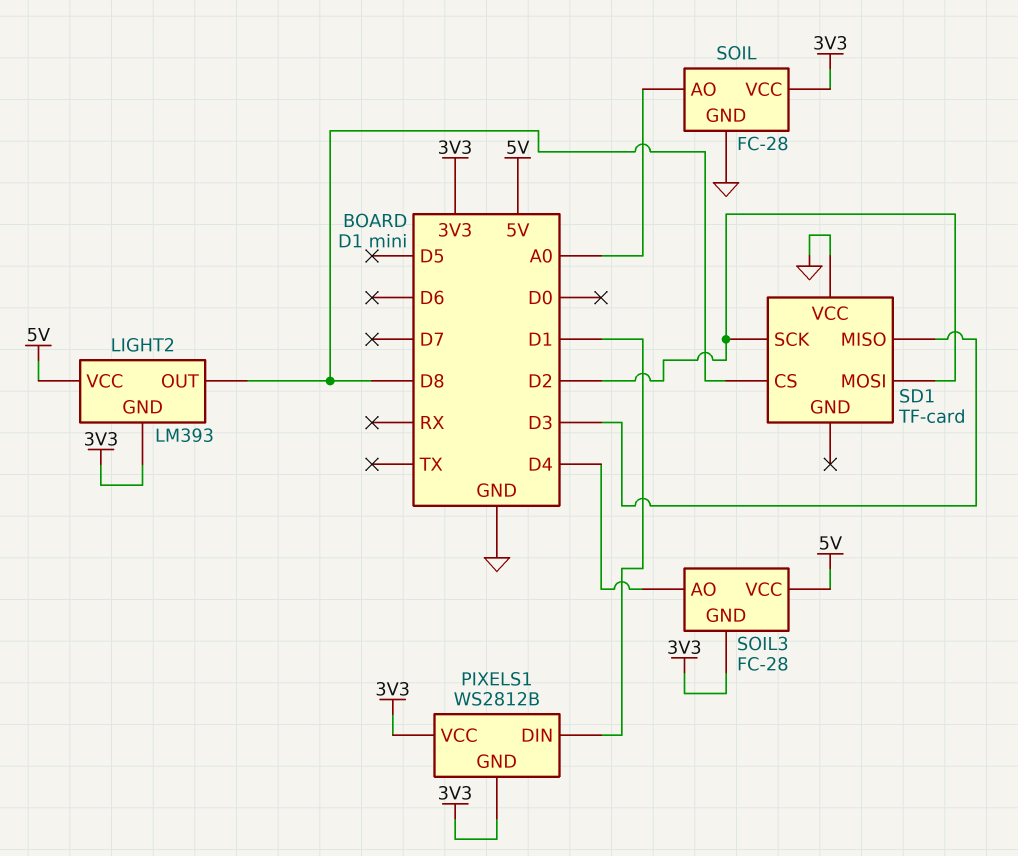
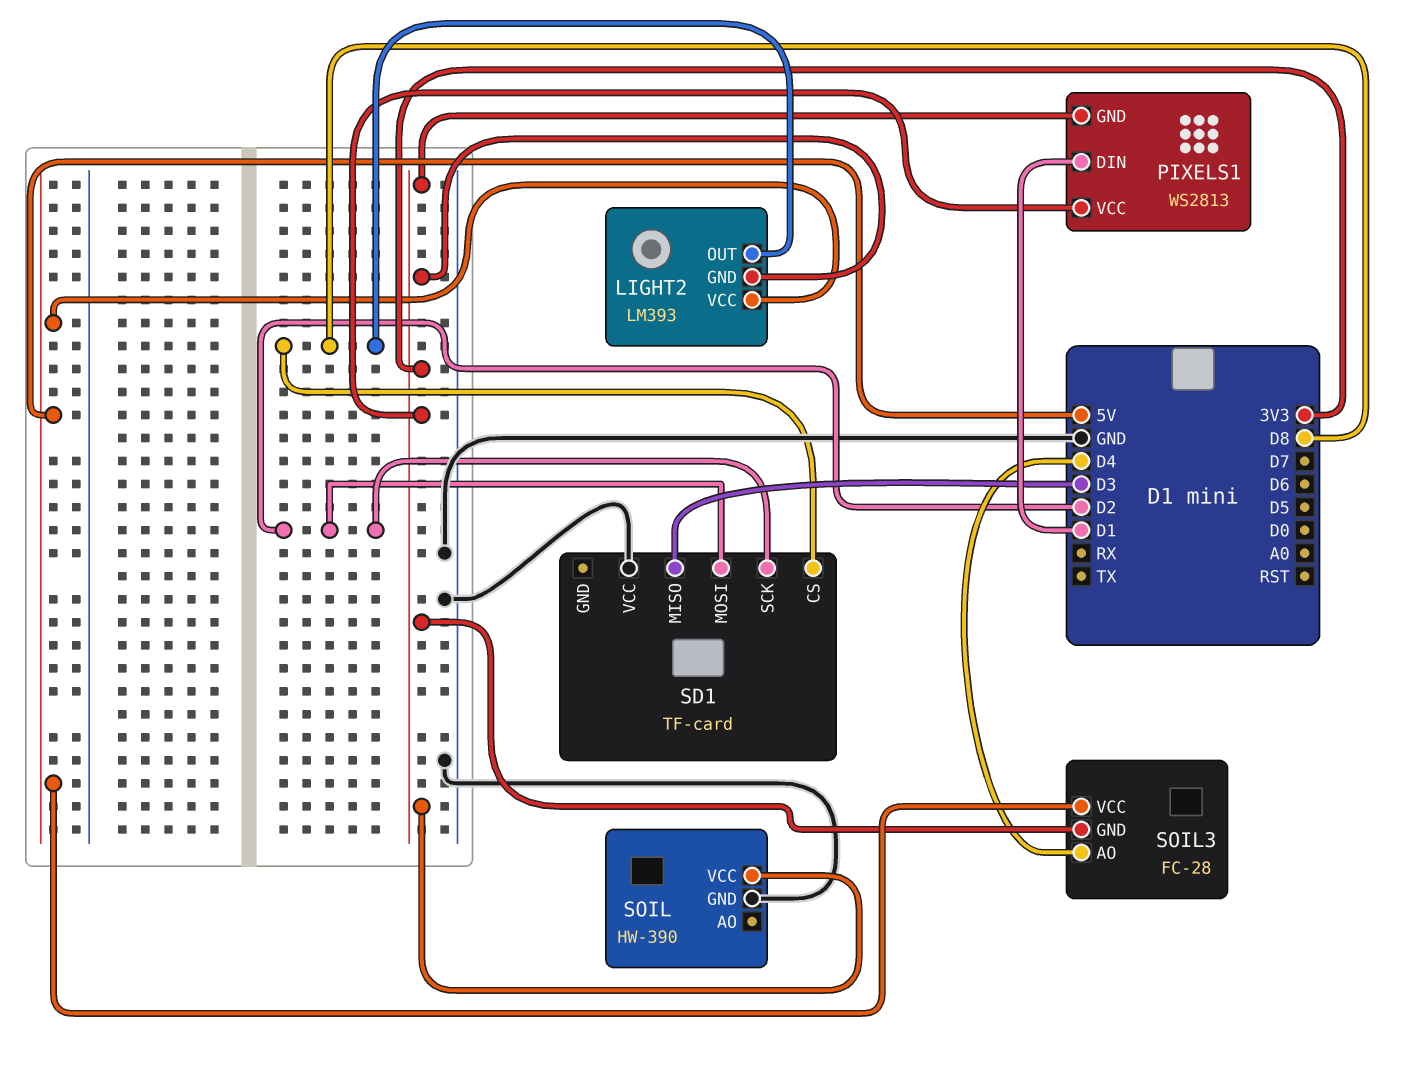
PIXELS1: WS2812B -> WS2813
SOIL: FC-28 -> HW-390
SOIL pin AO: A0 -> none

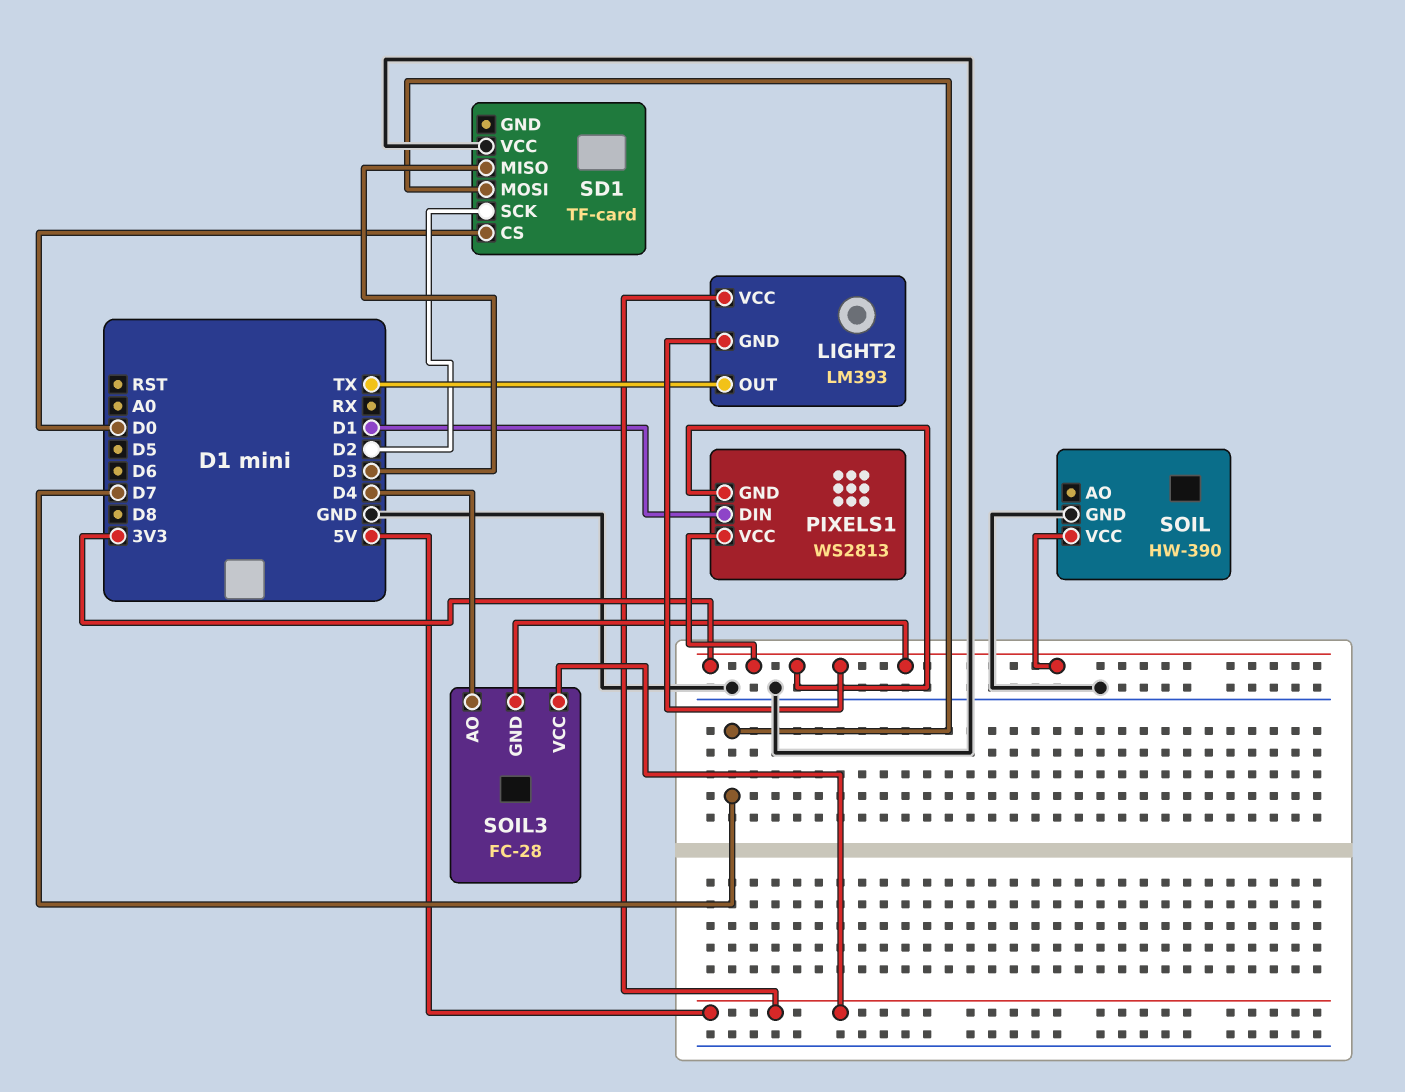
LIGHT2 pin OUT: D8 -> TX
SD1 pin CS: D8 -> D0
SD1 pin MOSI: D2 -> D7

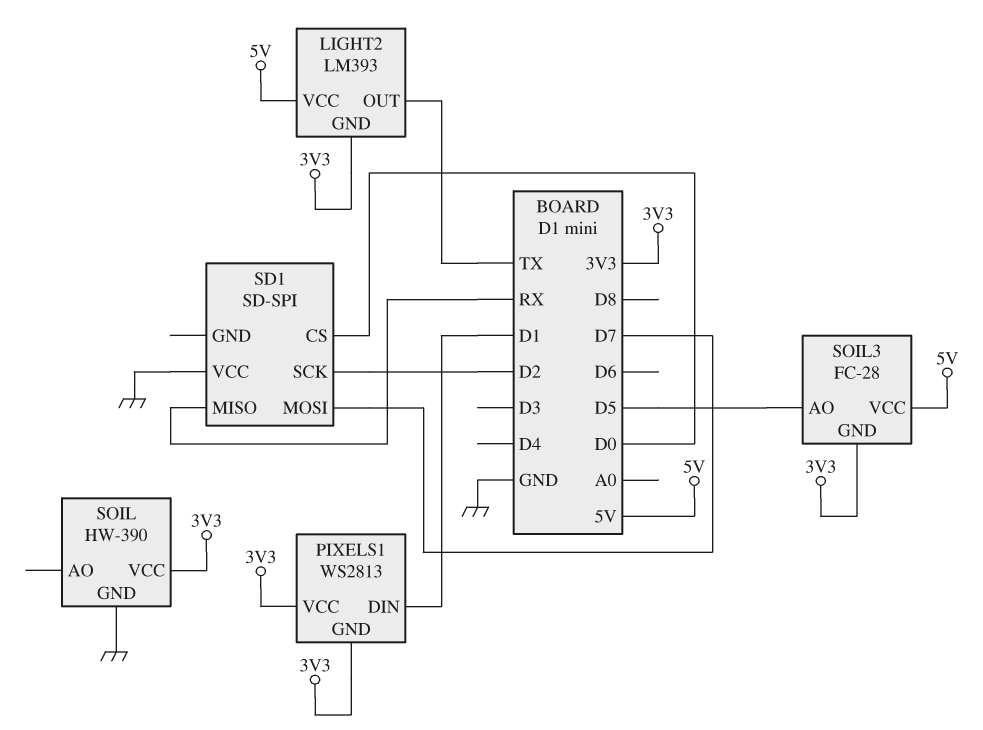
SD1: TF-card -> SD-SPI
SD1 pin MISO: D3 -> RX
SOIL3 pin AO: D4 -> D5

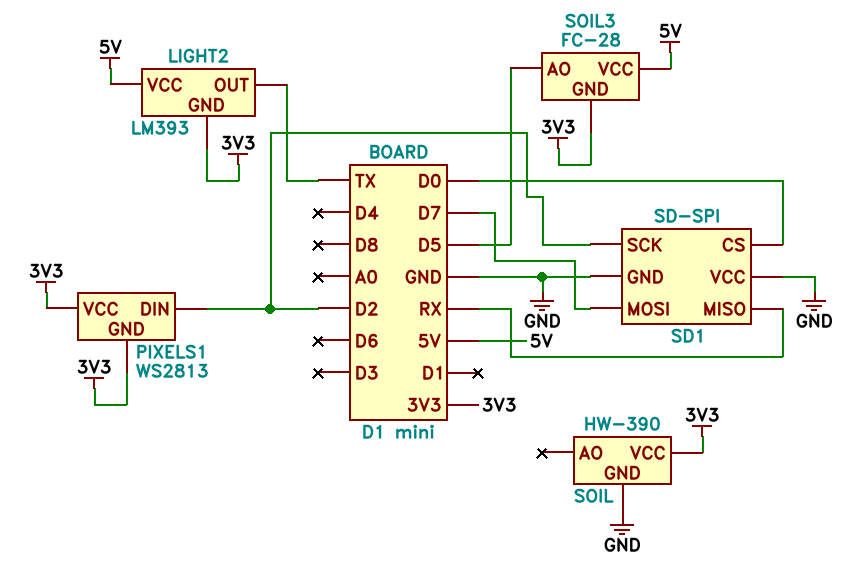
PIXELS1 pin DIN: D1 -> D2
SD1 pin GND: none -> GND

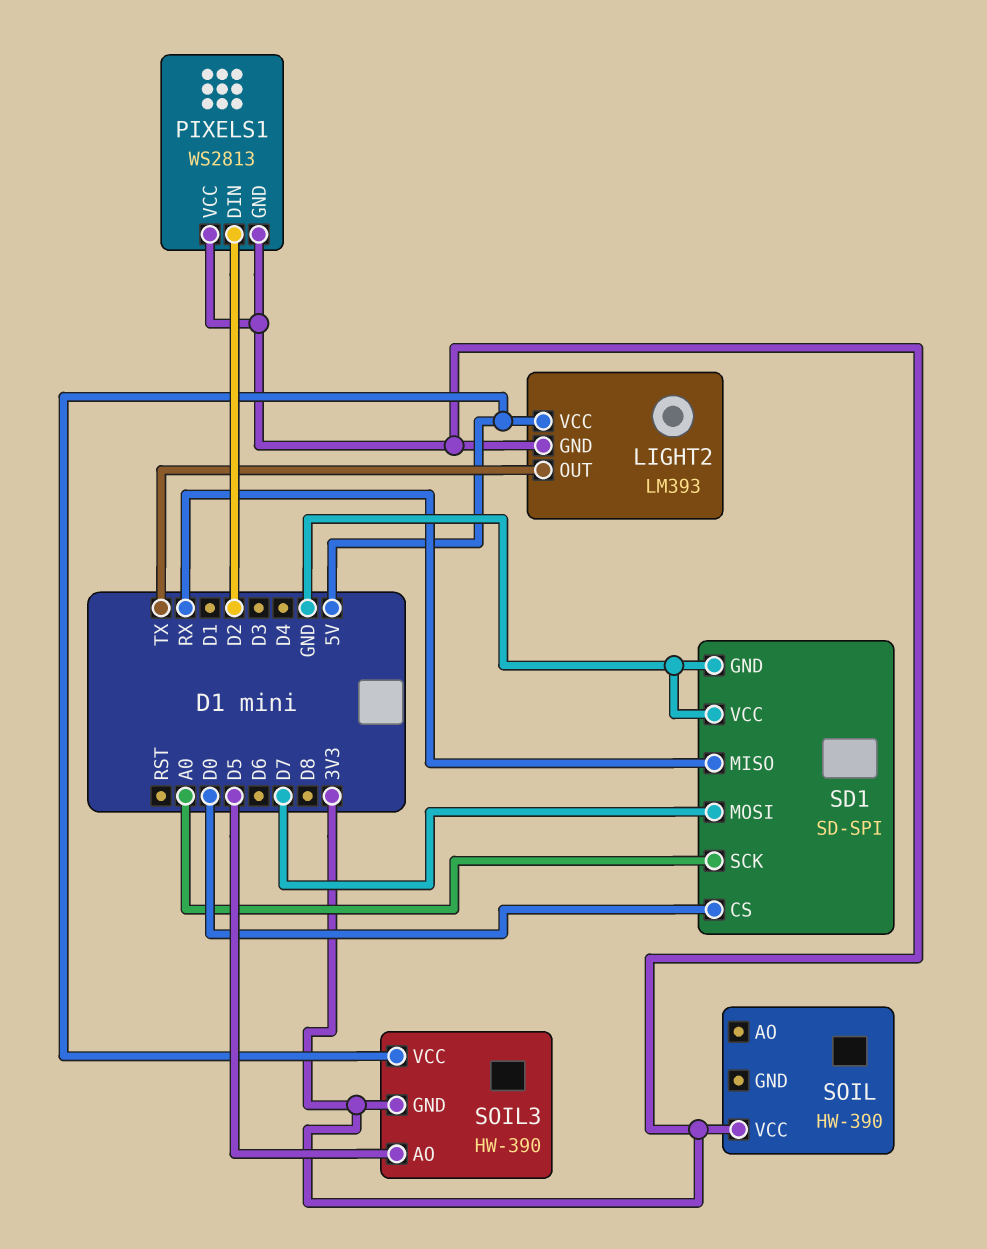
SD1 pin SCK: D2 -> A0
SOIL pin GND: GND -> none
SOIL3: FC-28 -> HW-390

